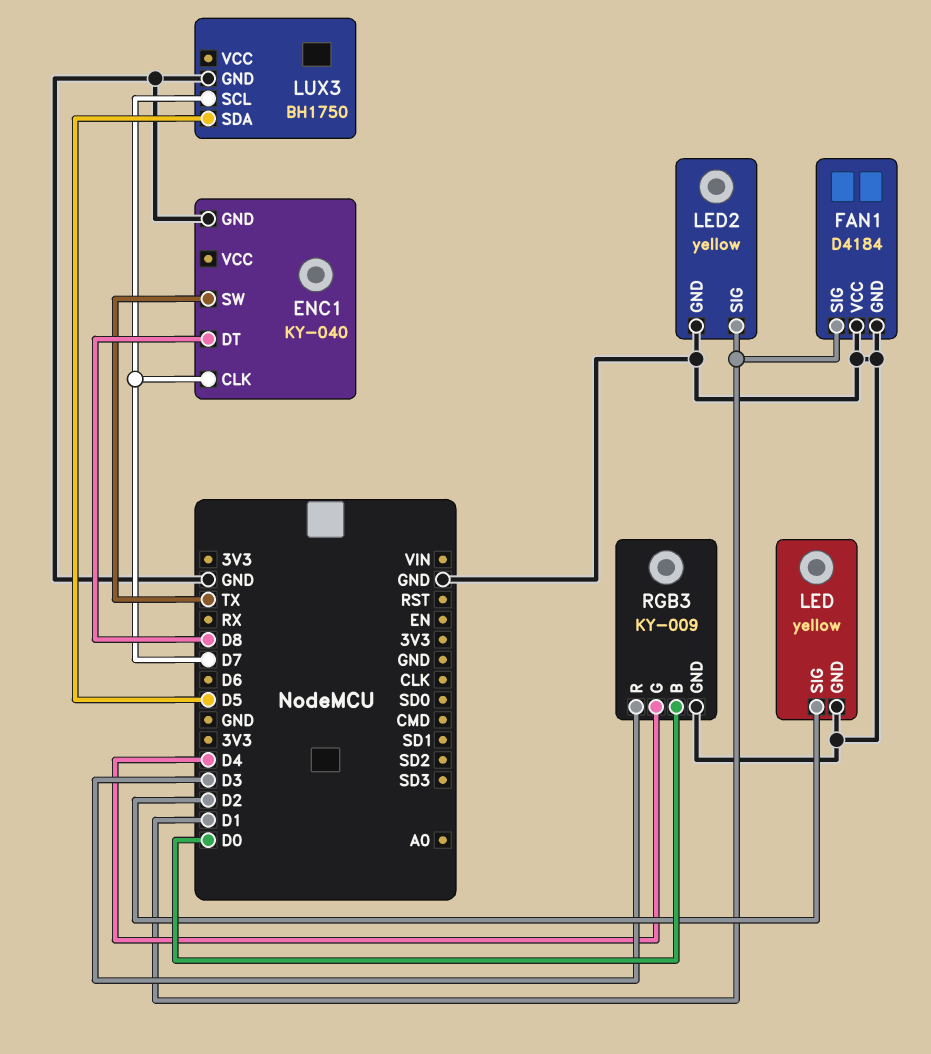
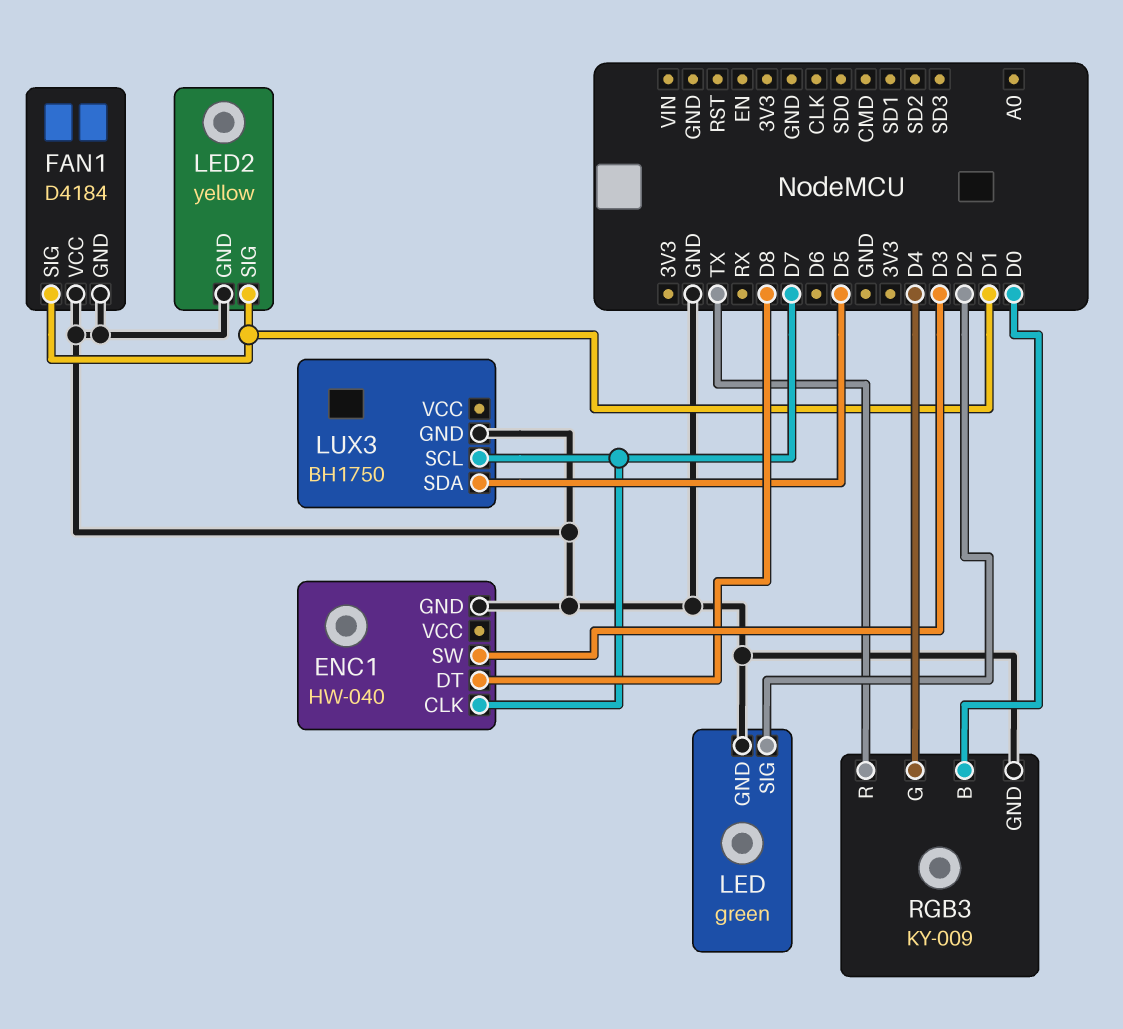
ENC1: KY-040 -> HW-040
ENC1 pin SW: TX -> D3
LED: yellow -> green
RGB3 pin R: D3 -> TX

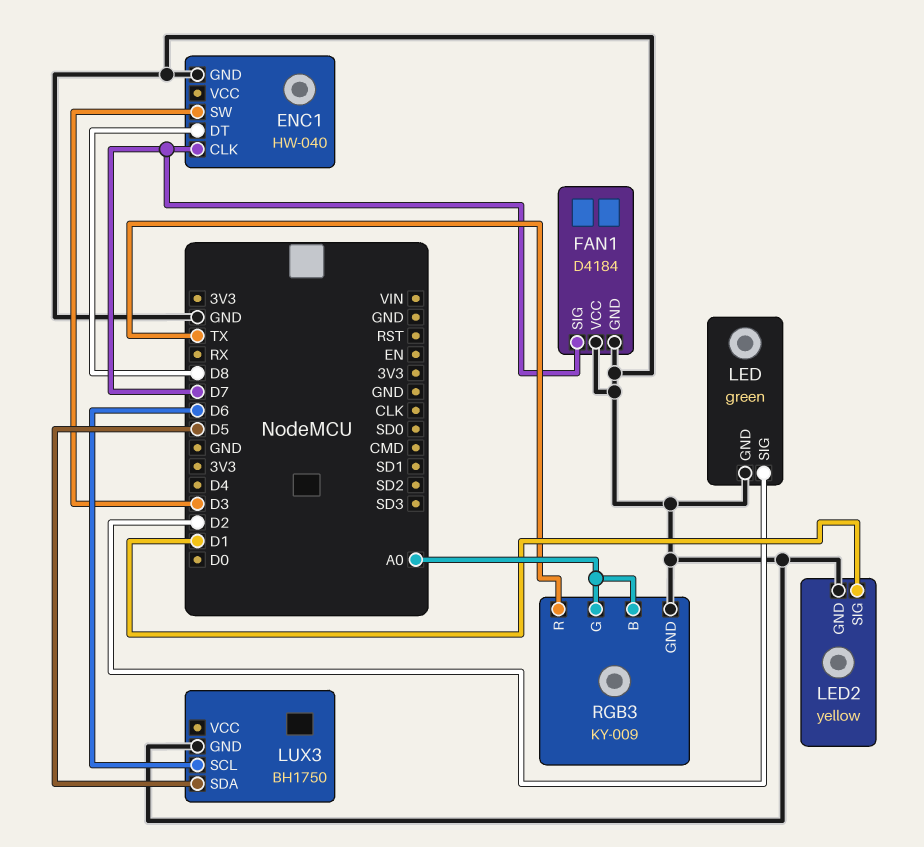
FAN1 pin SIG: D1 -> D7
LUX3 pin SCL: D7 -> D6
RGB3 pin B: D0 -> A0
RGB3 pin G: D4 -> A0

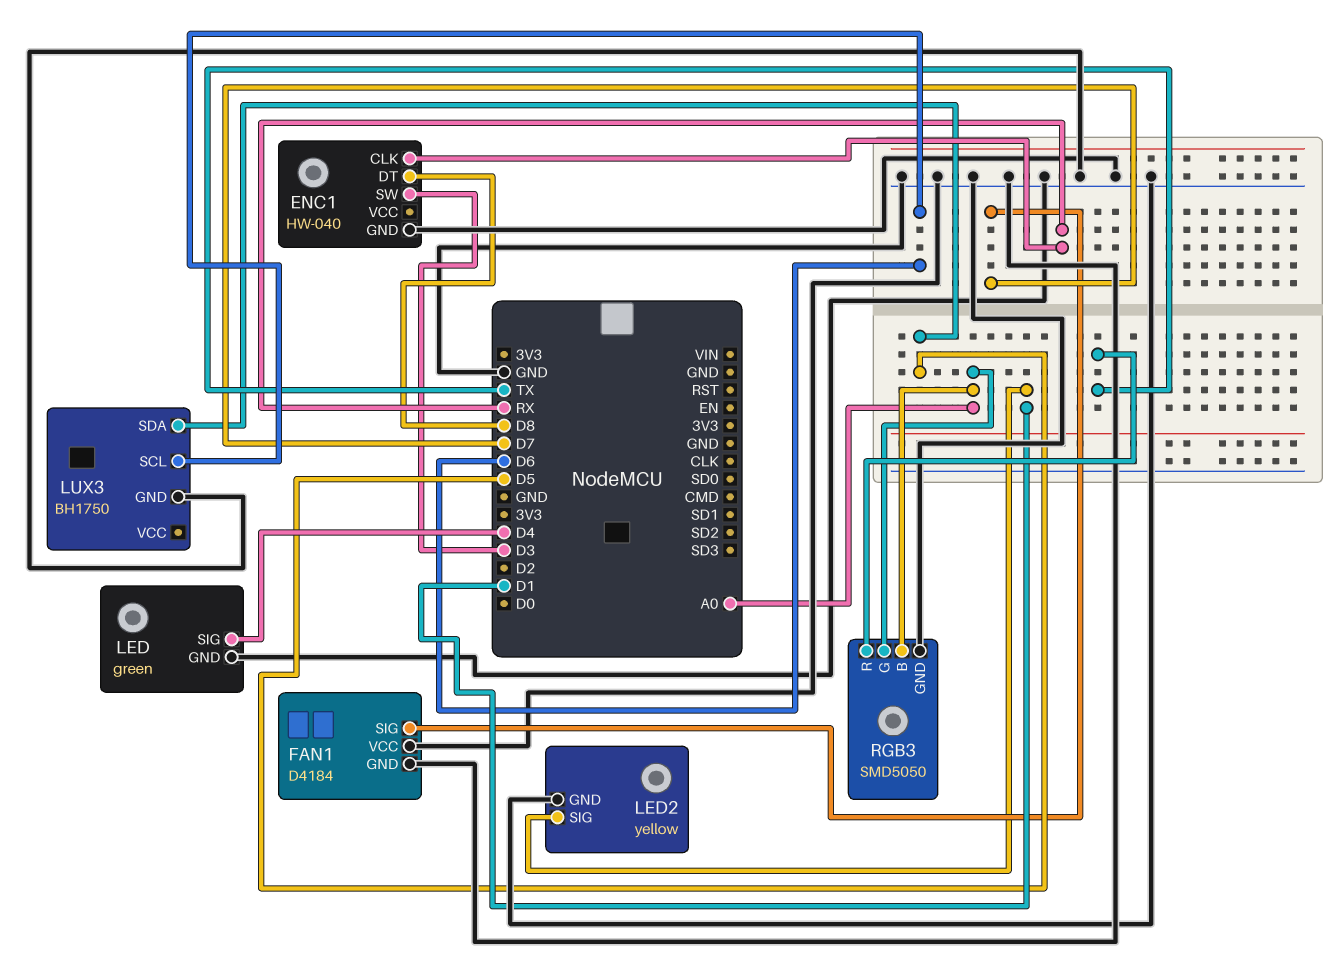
ENC1 pin CLK: D7 -> RX
LED pin SIG: D2 -> D4
RGB3: KY-009 -> SMD5050

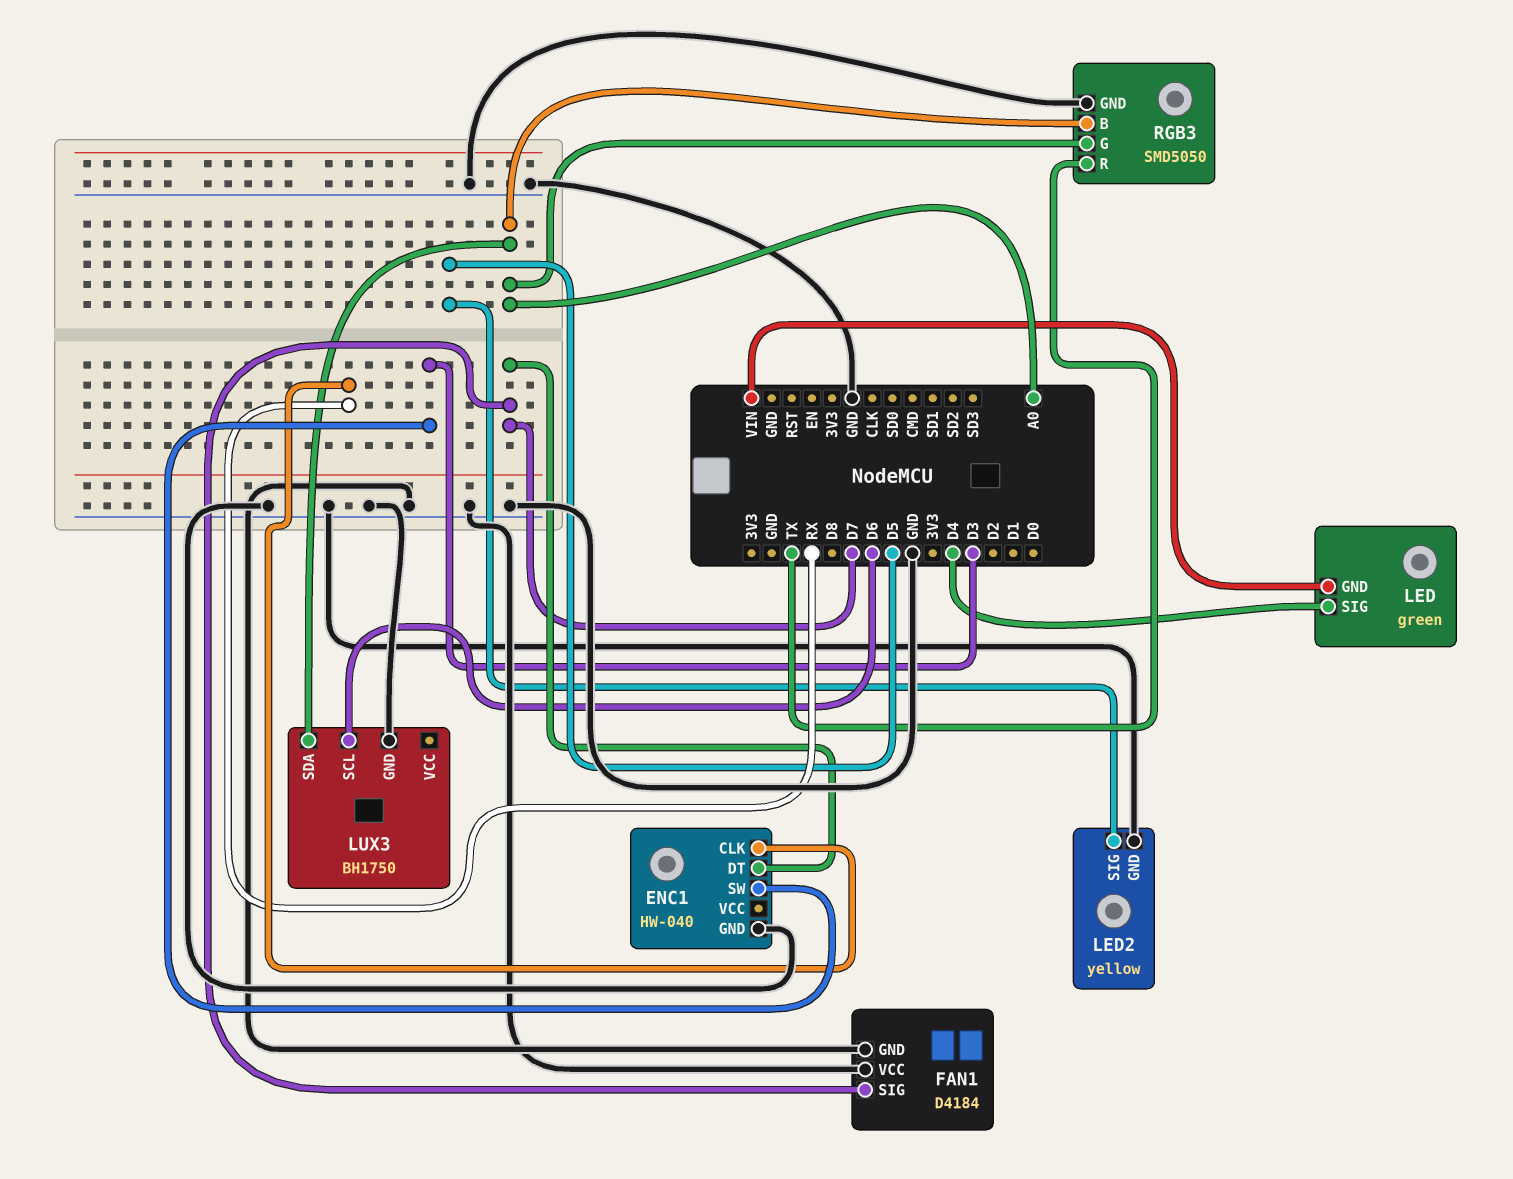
ENC1 pin DT: D8 -> D7
LED pin GND: GND -> VIN
LED2 pin SIG: D1 -> D5
LUX3 pin SDA: D5 -> A0

